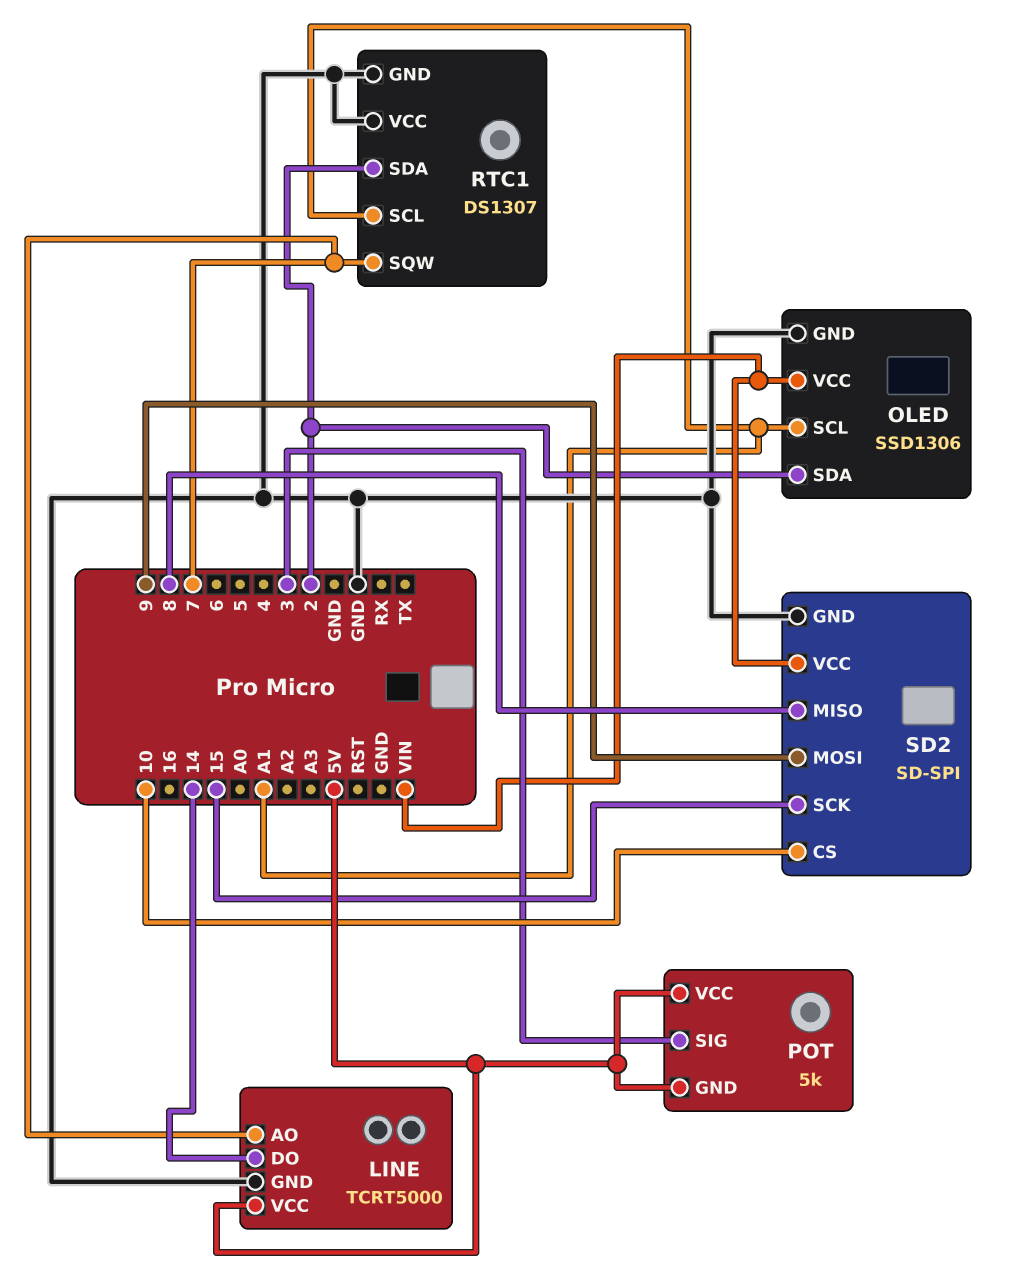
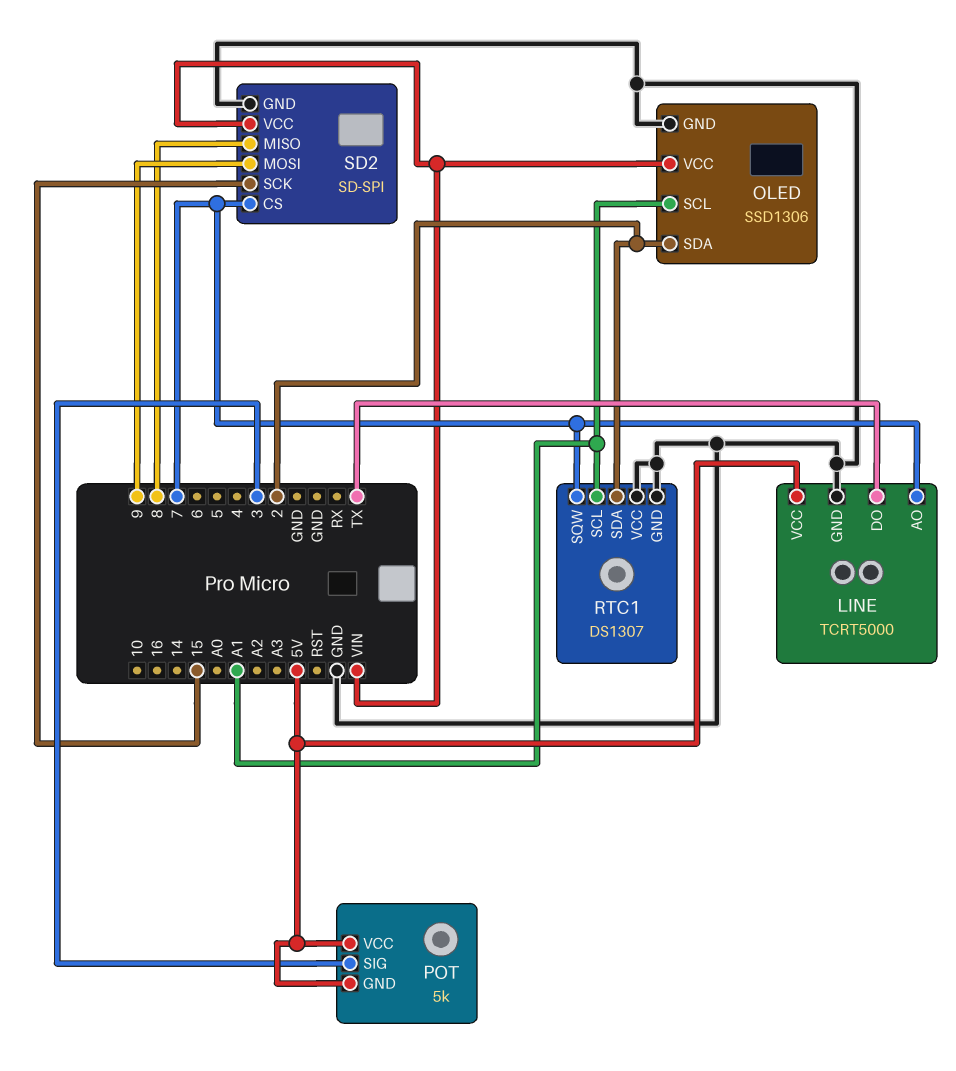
LINE pin DO: 14 -> TX
SD2 pin CS: 10 -> 7

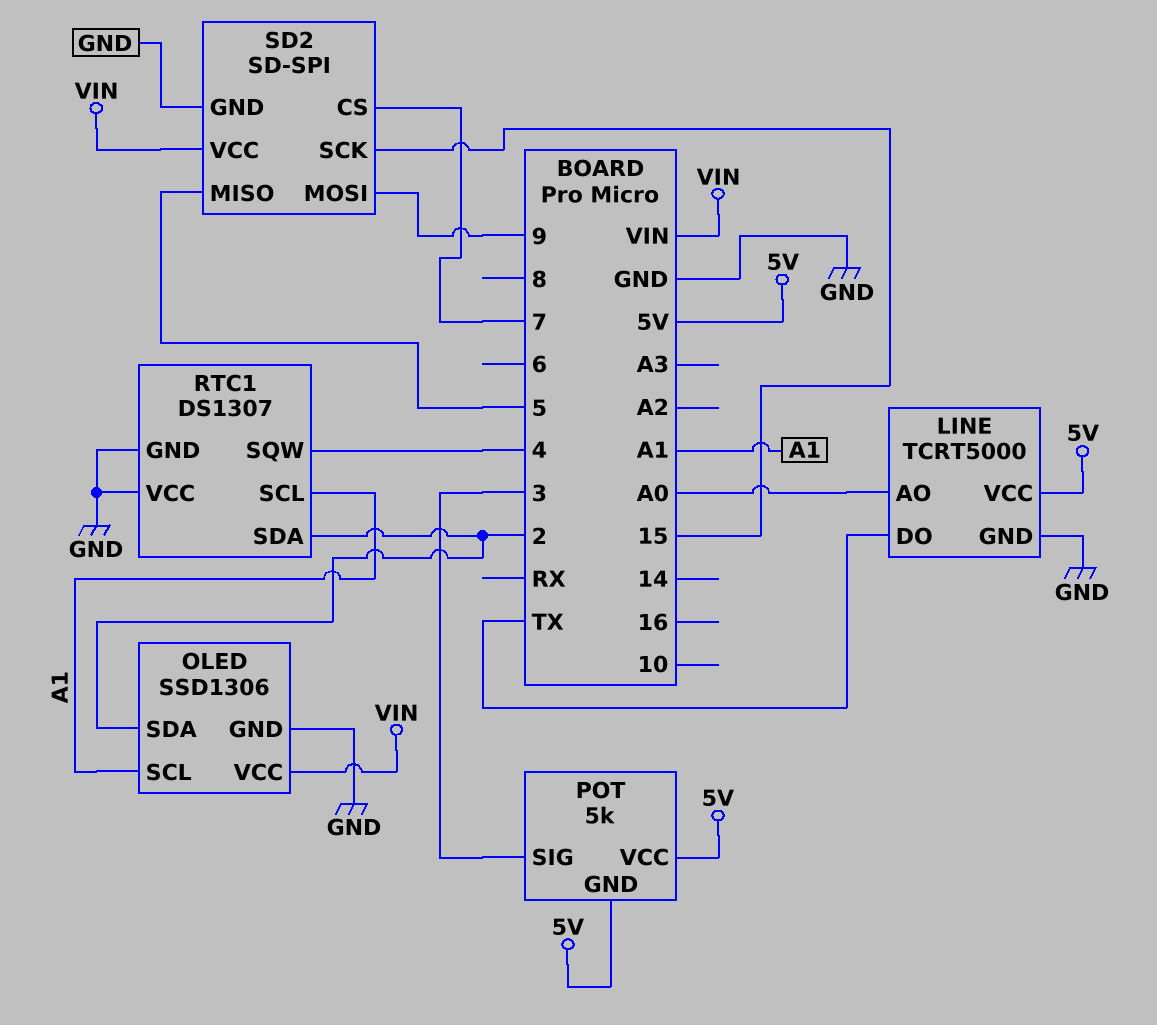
LINE pin AO: 7 -> A0
RTC1 pin SQW: 7 -> 4
SD2 pin MISO: 8 -> 5

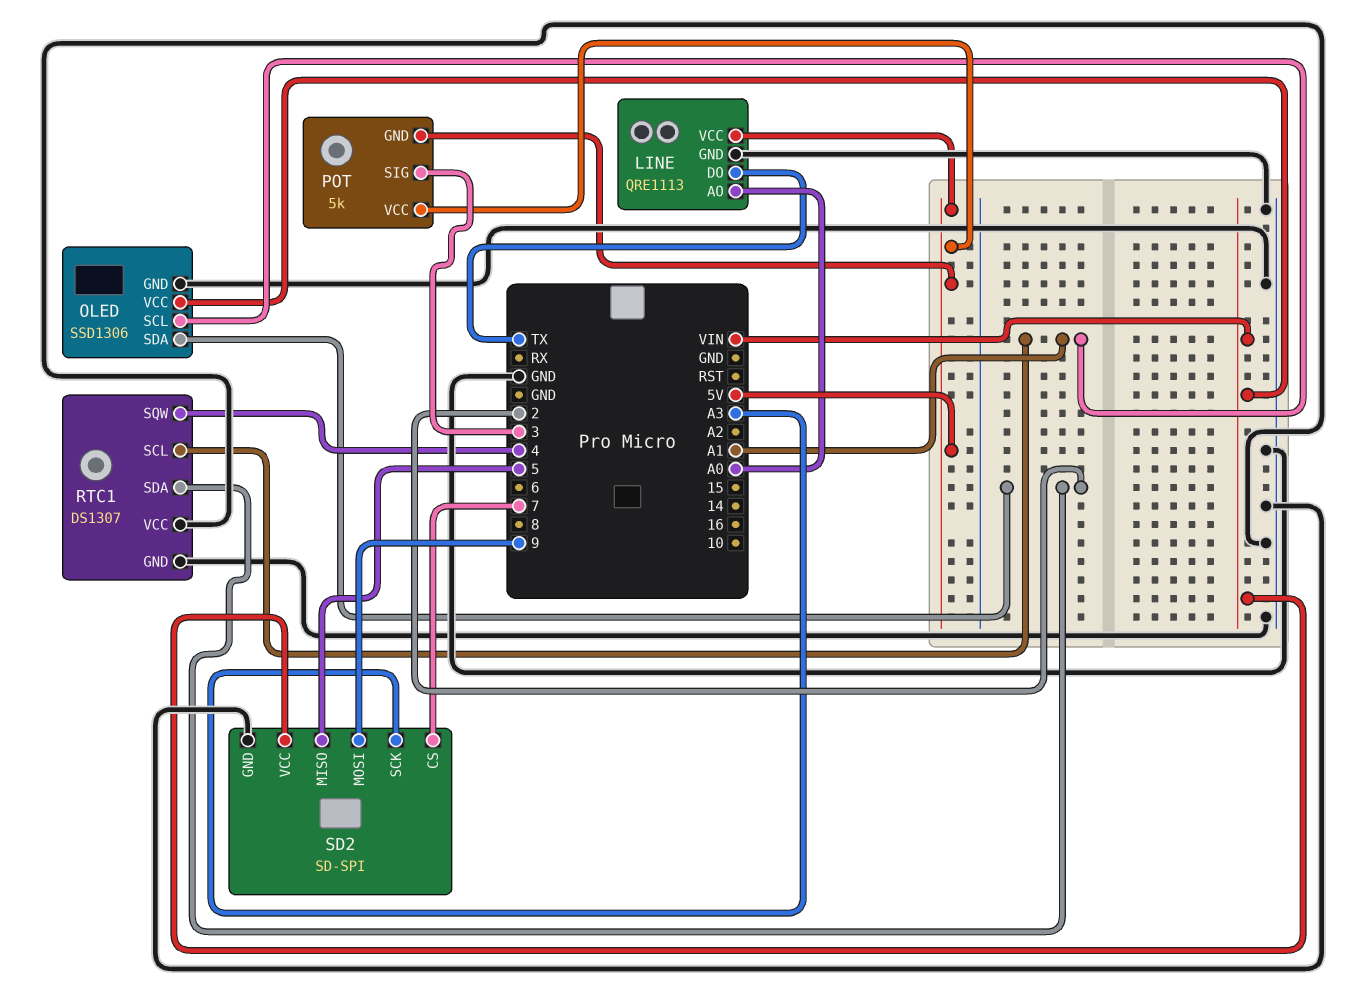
LINE: TCRT5000 -> QRE1113
SD2 pin SCK: 15 -> A3

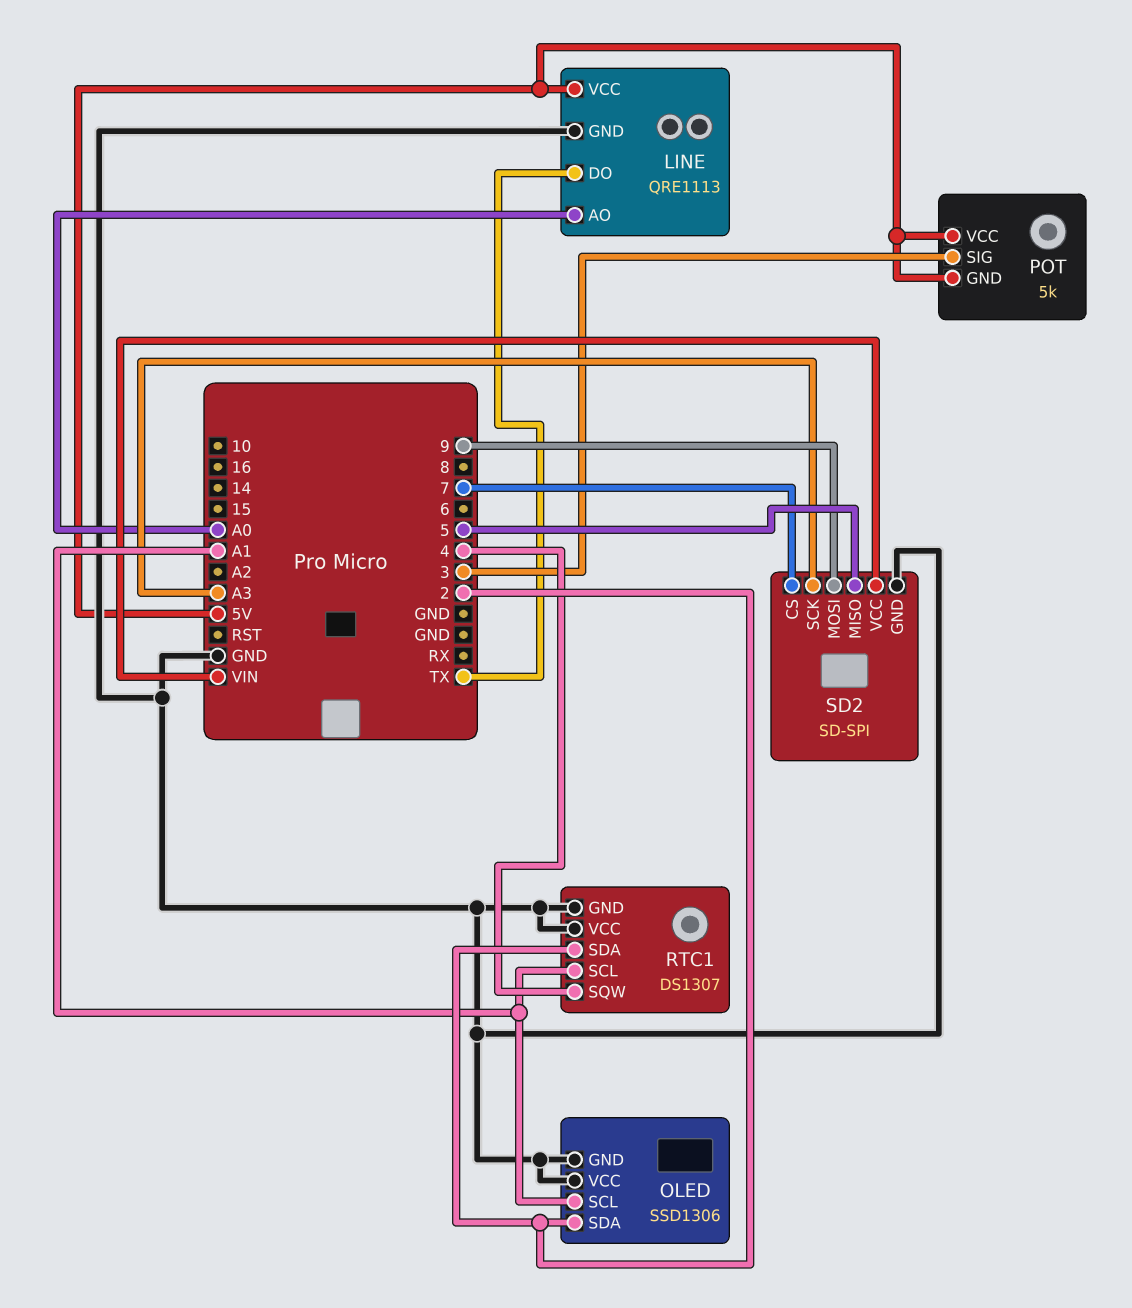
OLED pin VCC: VIN -> GND

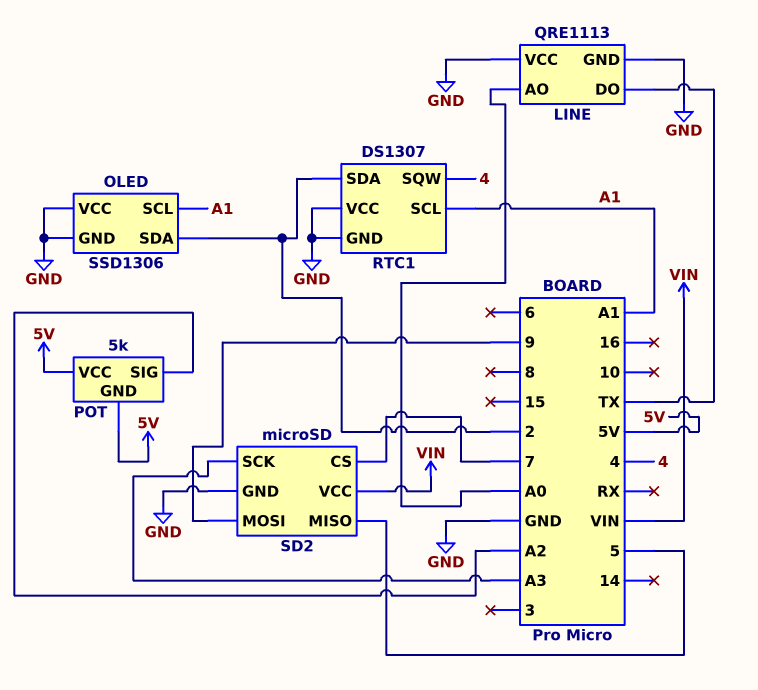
LINE pin VCC: 5V -> GND
POT pin SIG: 3 -> A2
SD2: SD-SPI -> microSD

